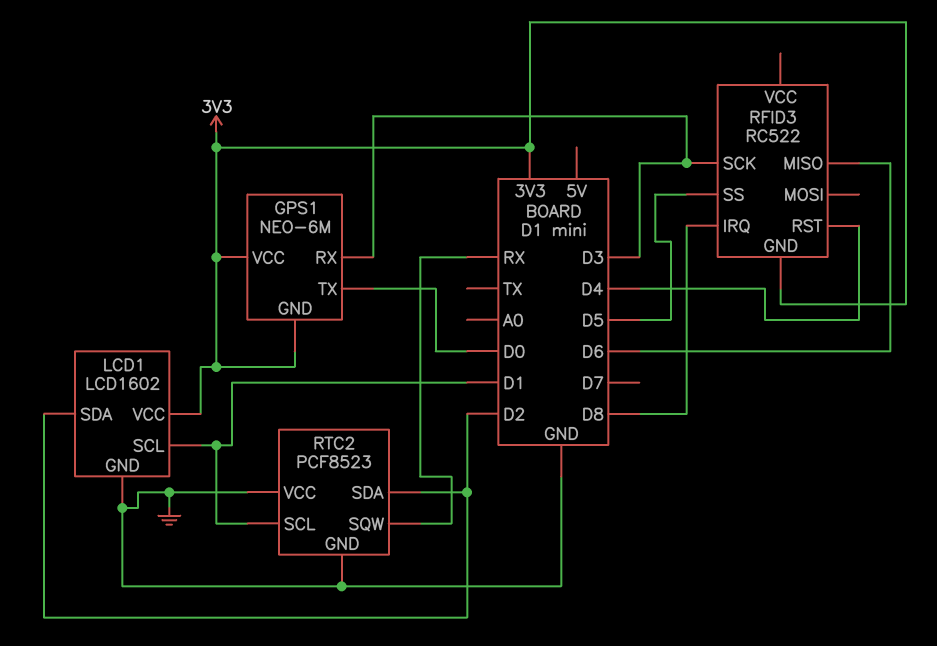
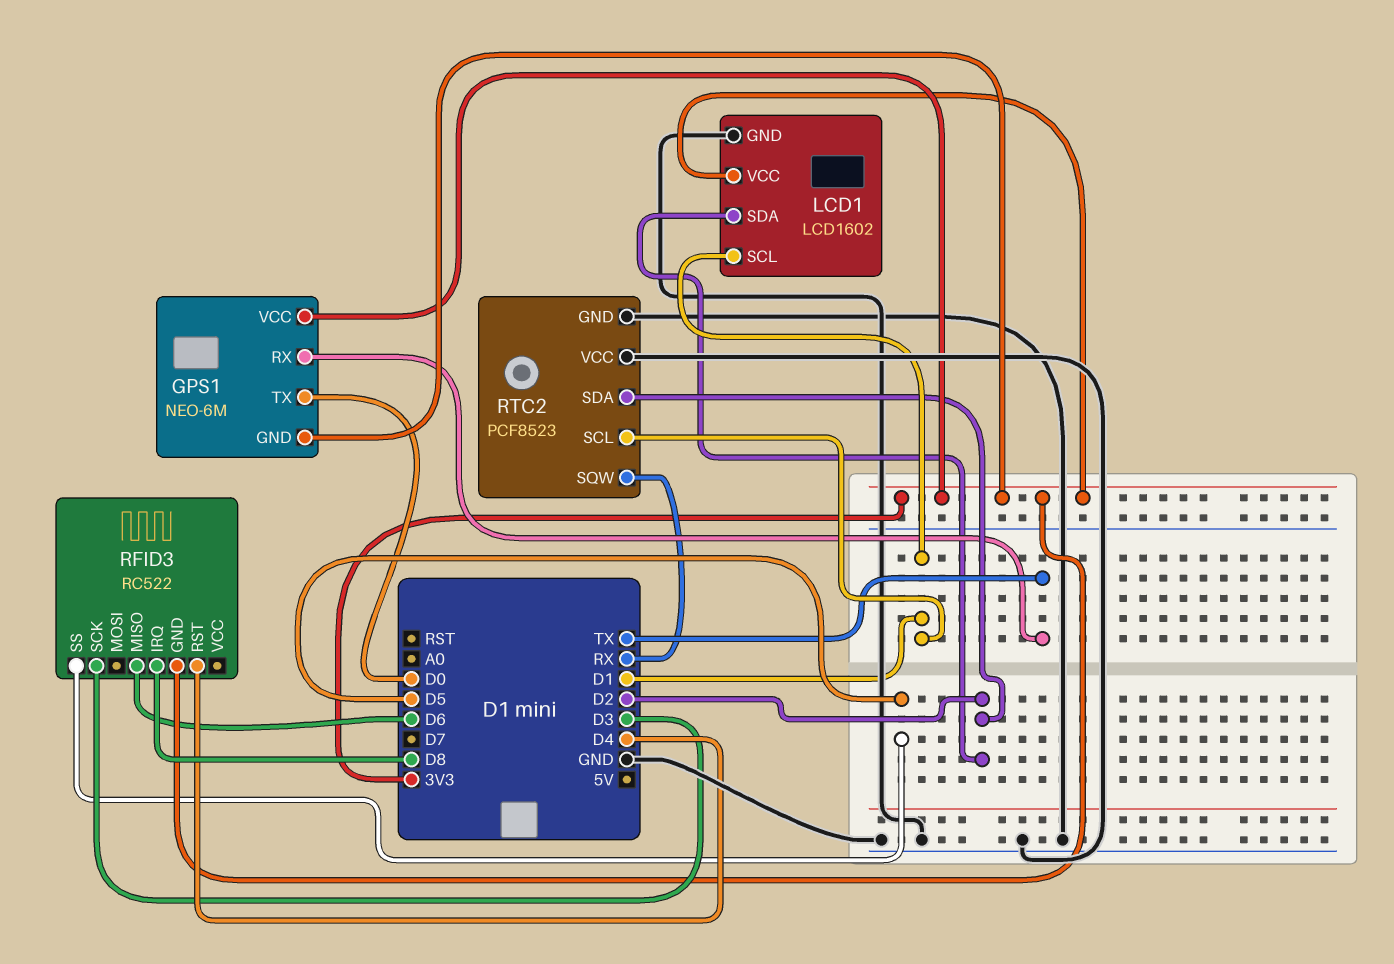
GPS1 pin RX: D3 -> TX

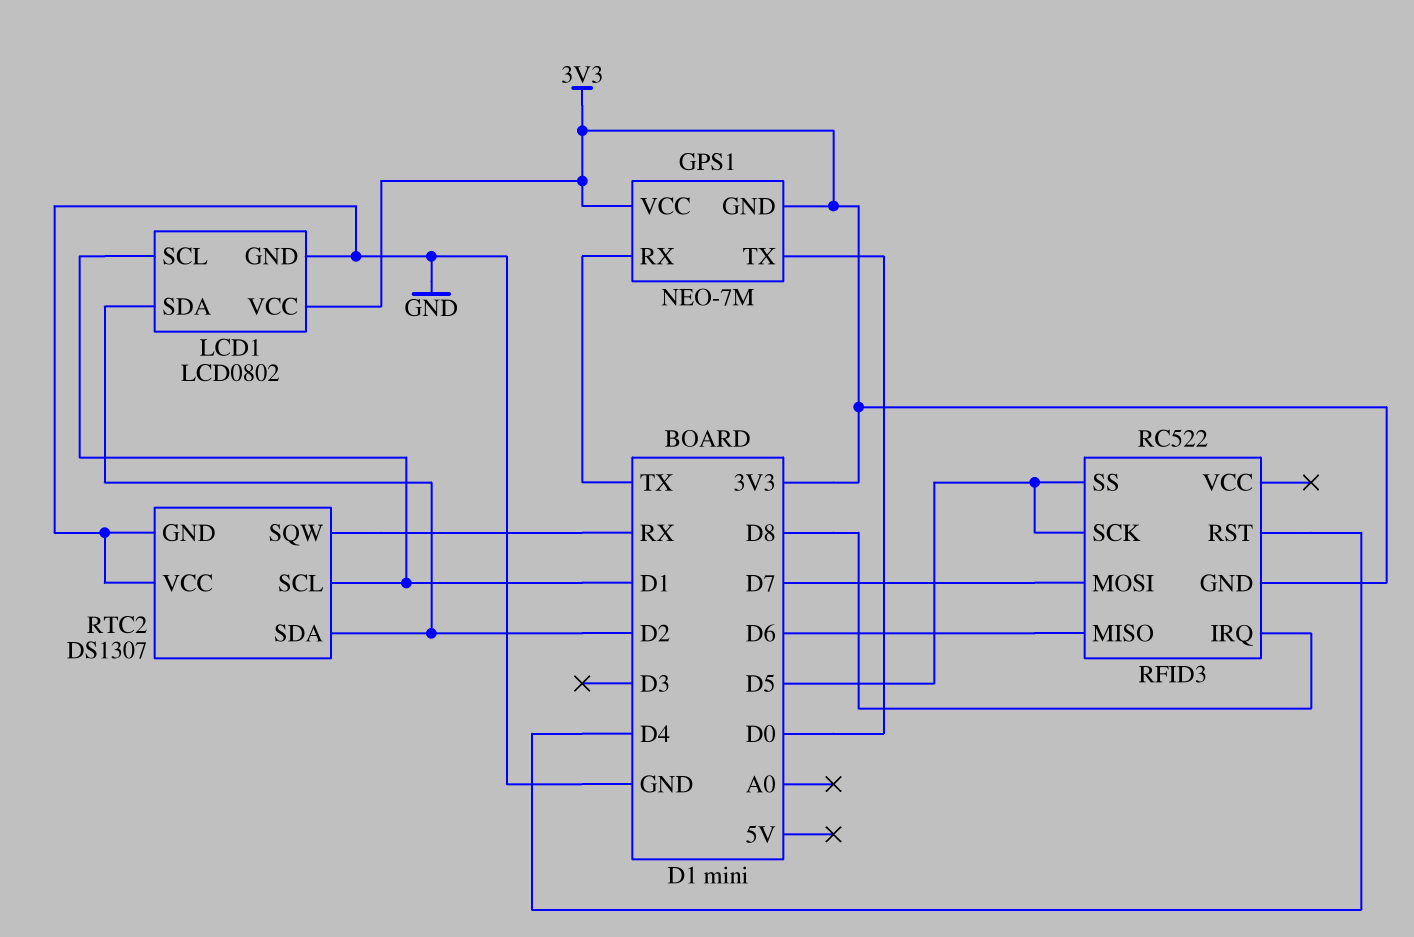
GPS1: NEO-6M -> NEO-7M
LCD1: LCD1602 -> LCD0802
RFID3 pin MOSI: none -> D7
RFID3 pin SCK: D3 -> D5
RTC2: PCF8523 -> DS1307

